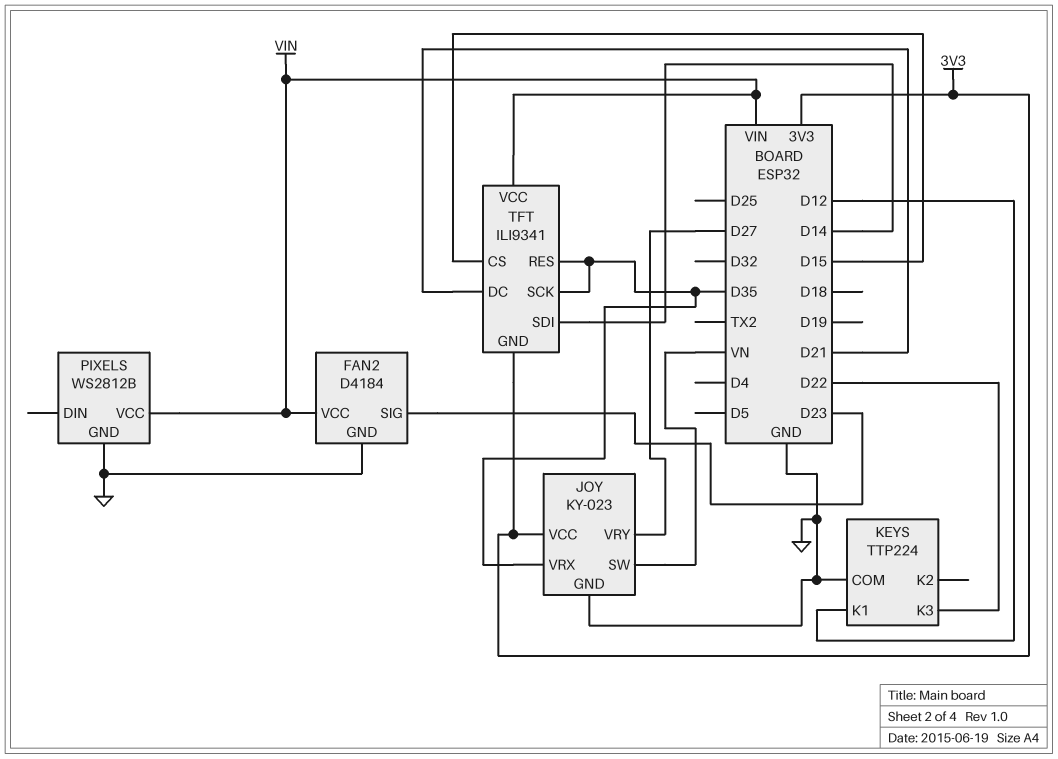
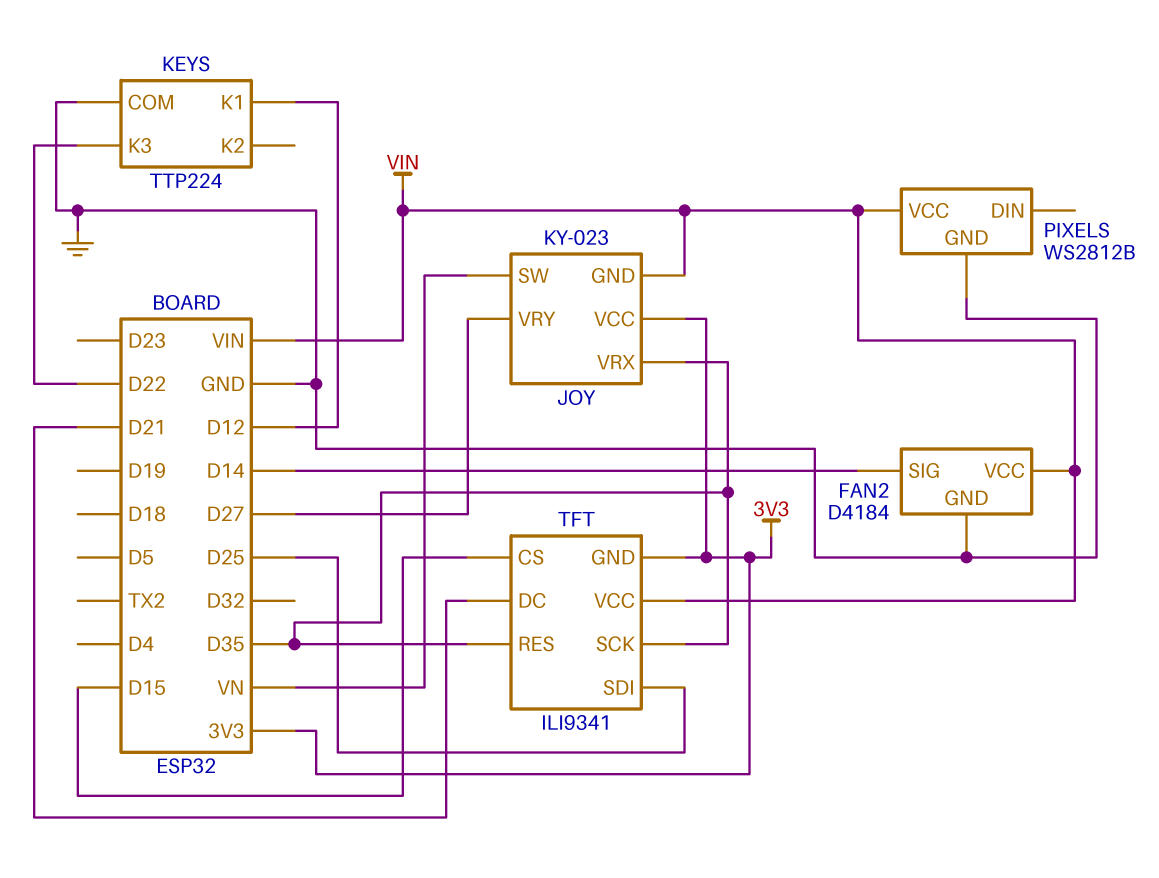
FAN2 pin SIG: D23 -> D14
JOY pin GND: GND -> VIN
TFT pin SDI: D14 -> D25

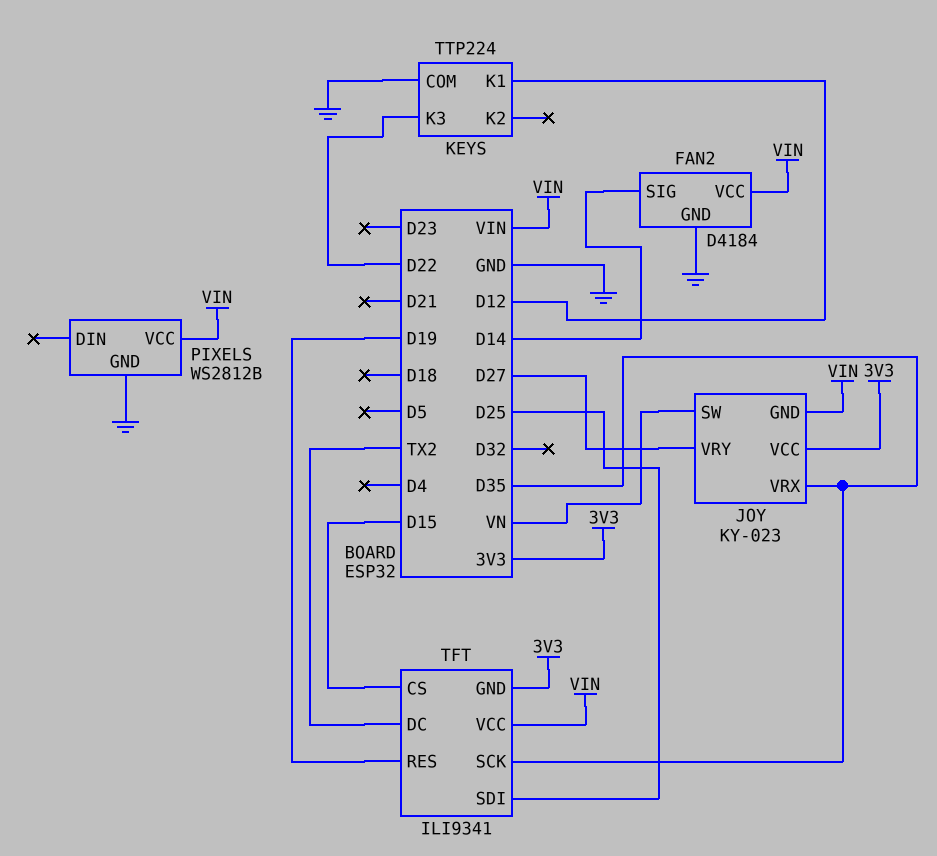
TFT pin DC: D21 -> TX2
TFT pin RES: D35 -> D19

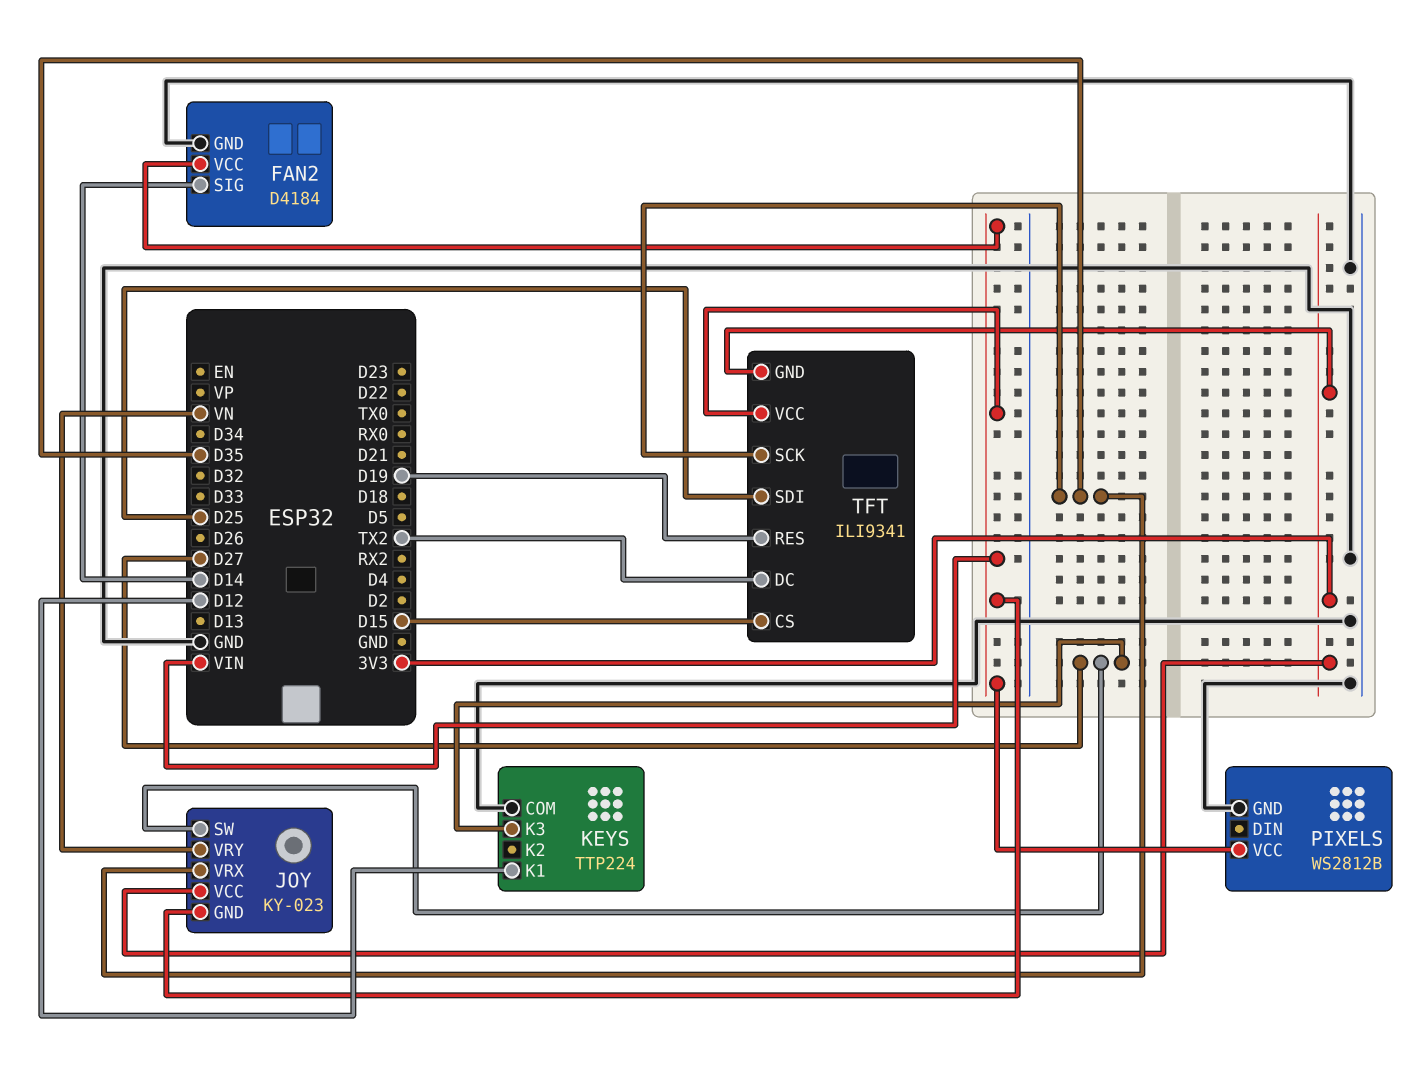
JOY pin SW: VN -> D27
JOY pin VRY: D27 -> VN
KEYS pin K3: D22 -> D27

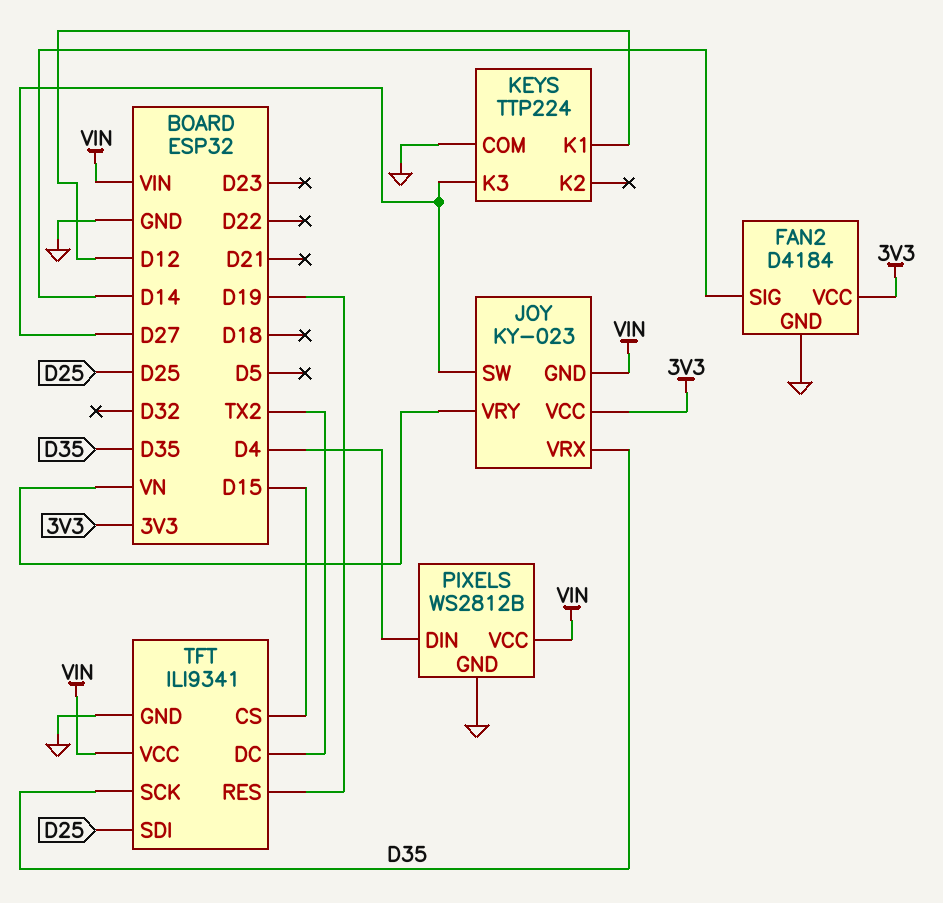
FAN2 pin VCC: VIN -> 3V3
PIXELS pin DIN: none -> D4
TFT pin GND: 3V3 -> GND

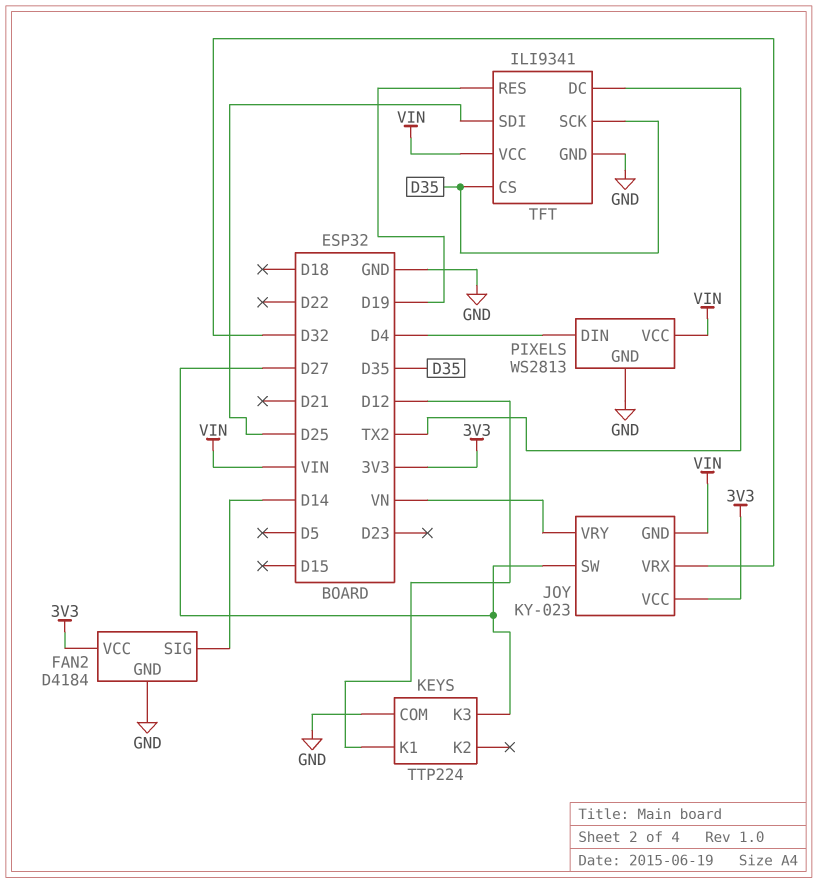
JOY pin VRX: D35 -> D32
PIXELS: WS2812B -> WS2813
TFT pin CS: D15 -> D35

